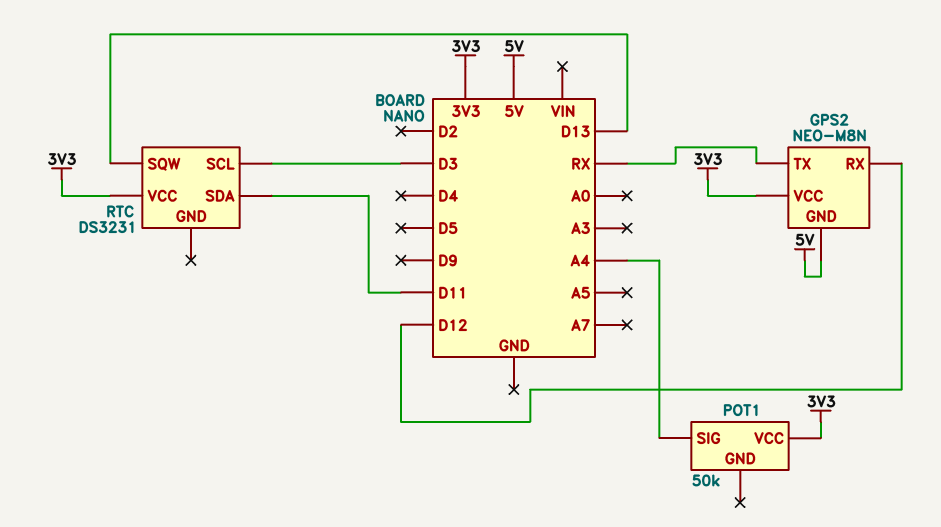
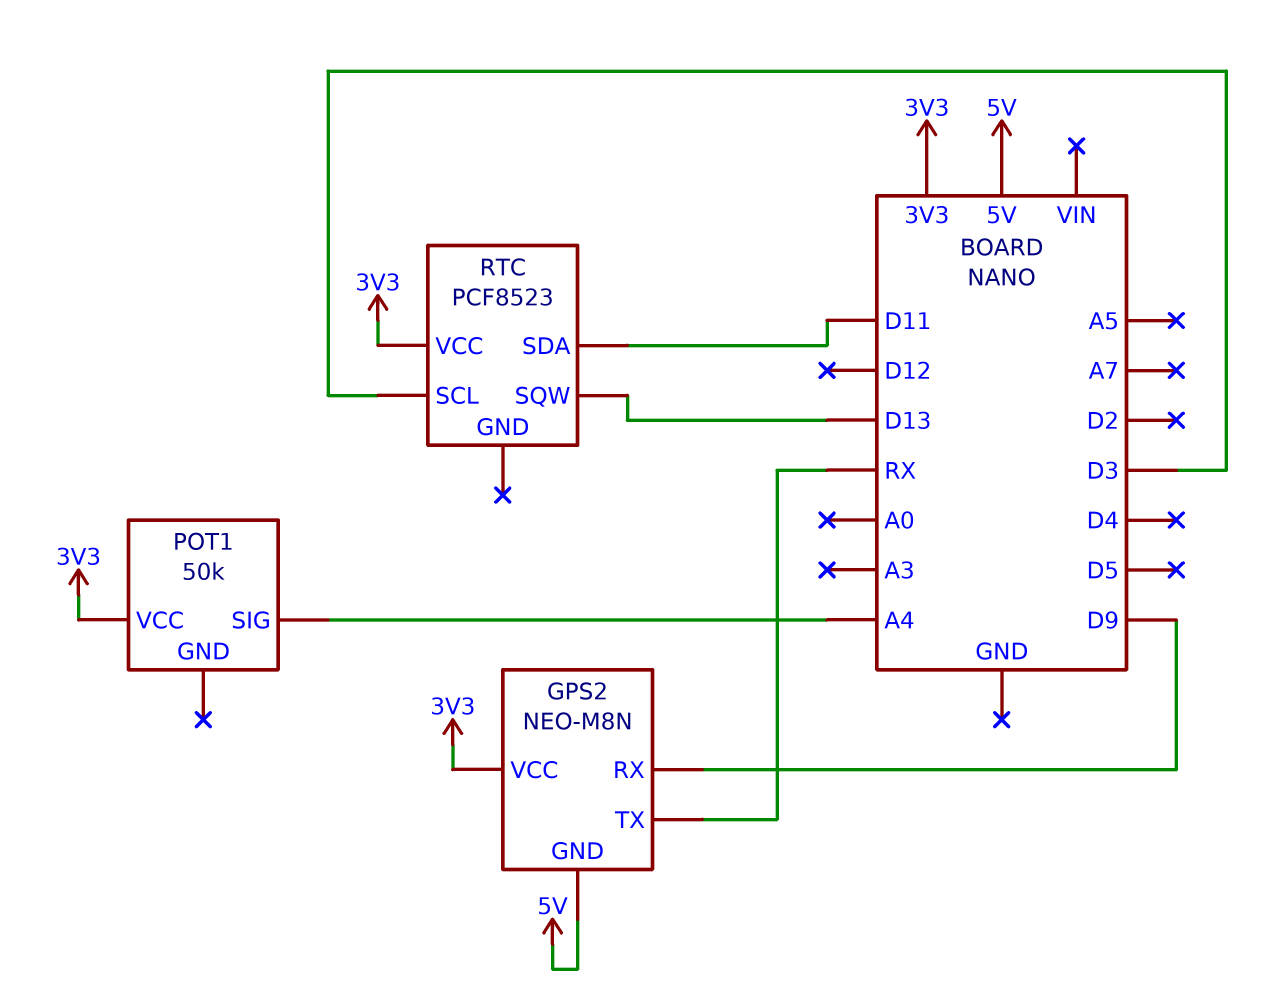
GPS2 pin RX: D12 -> D9
RTC: DS3231 -> PCF8523

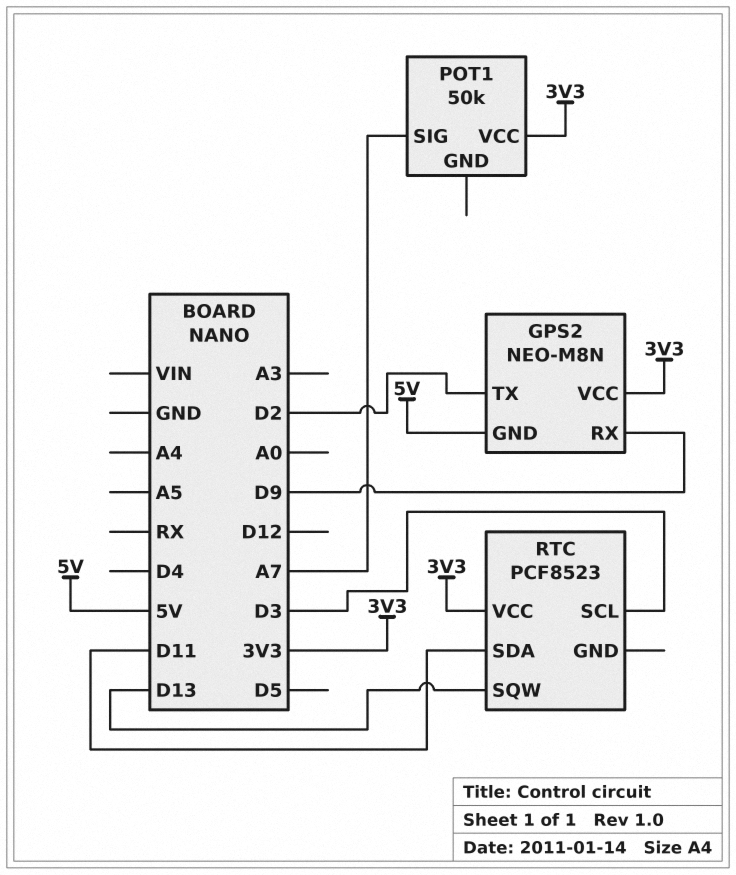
GPS2 pin TX: RX -> D2
POT1 pin SIG: A4 -> A7

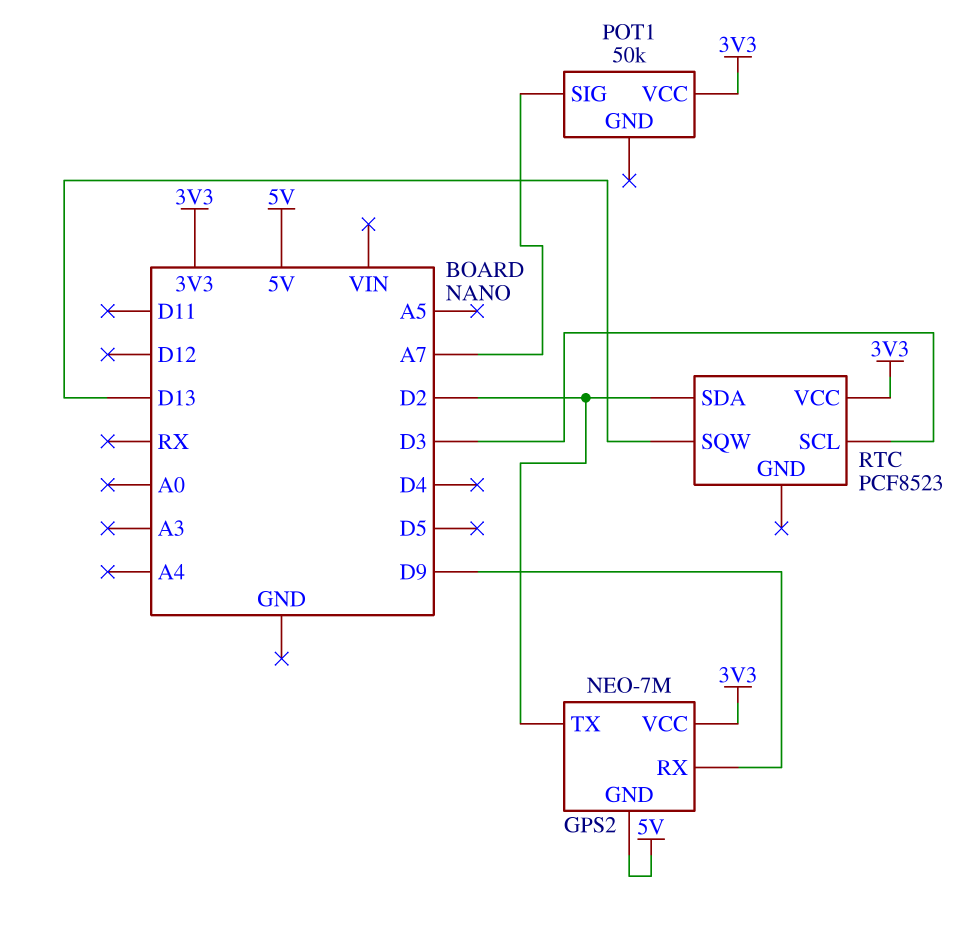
GPS2: NEO-M8N -> NEO-7M
RTC pin SDA: D11 -> D2

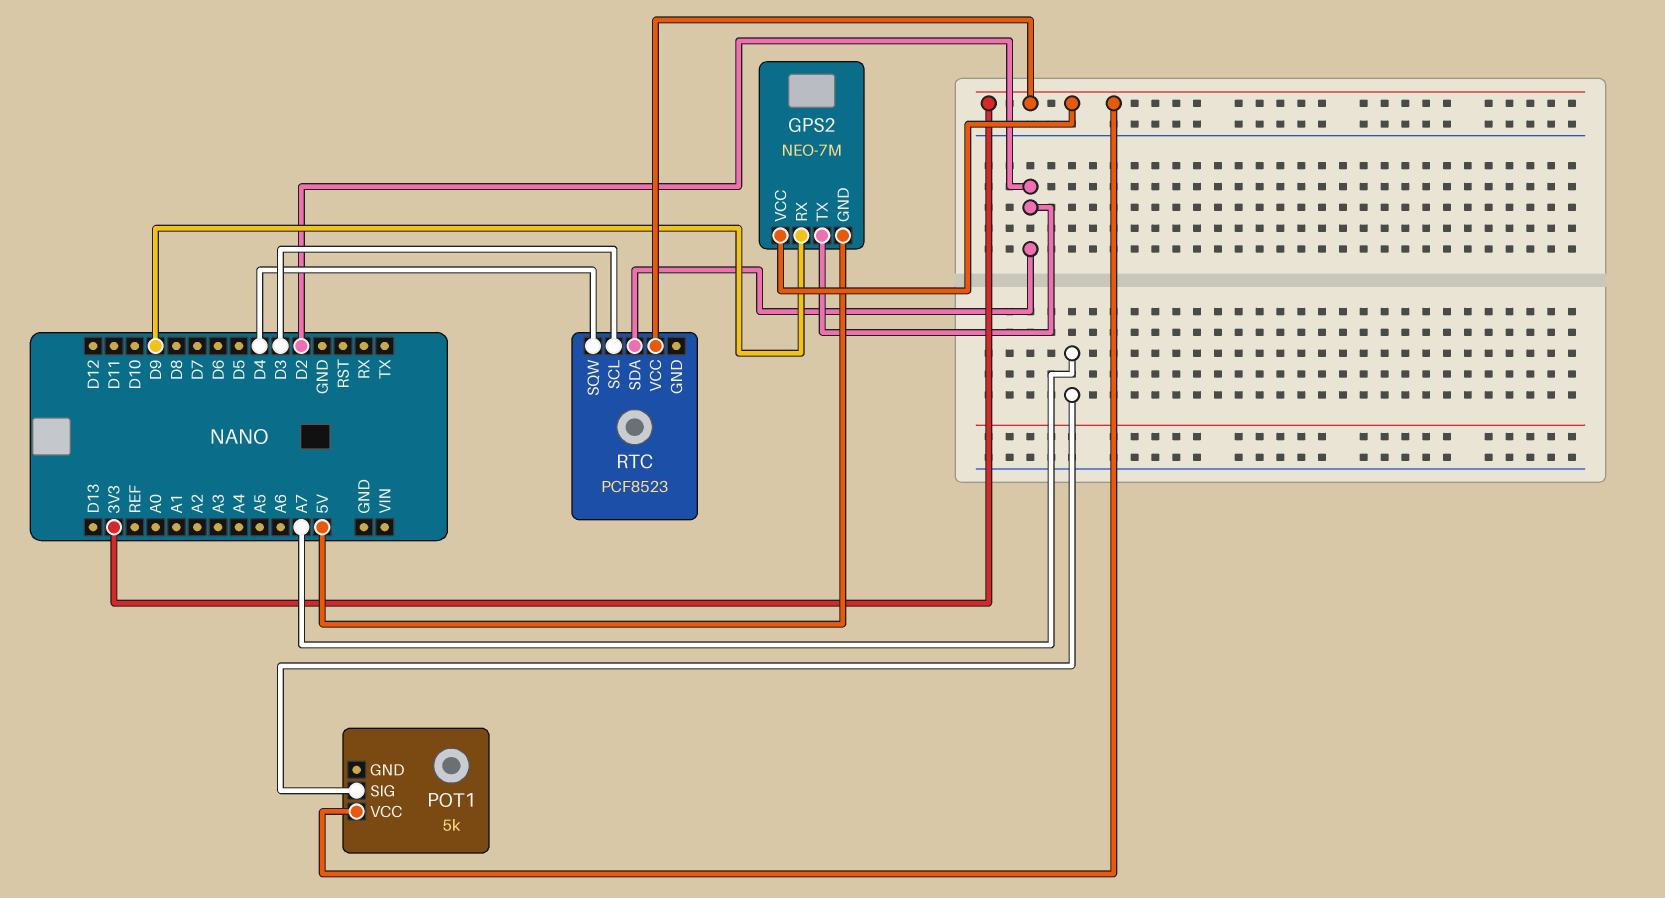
POT1: 50k -> 5k
RTC pin SQW: D13 -> D4

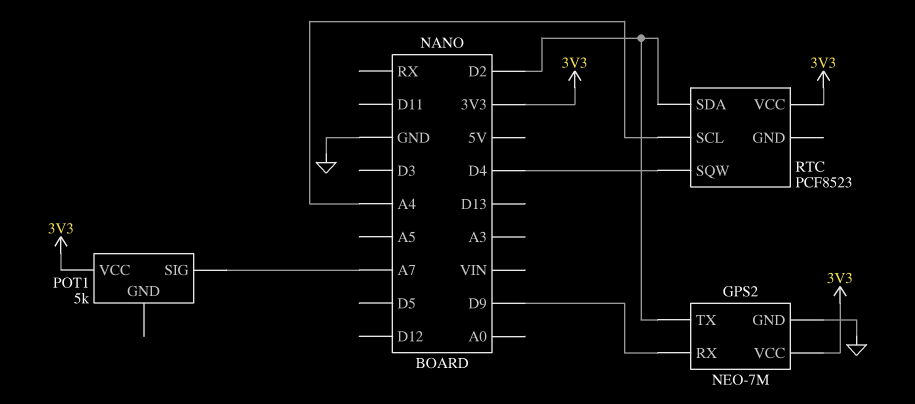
GPS2 pin GND: 5V -> GND
RTC pin SCL: D3 -> A4

